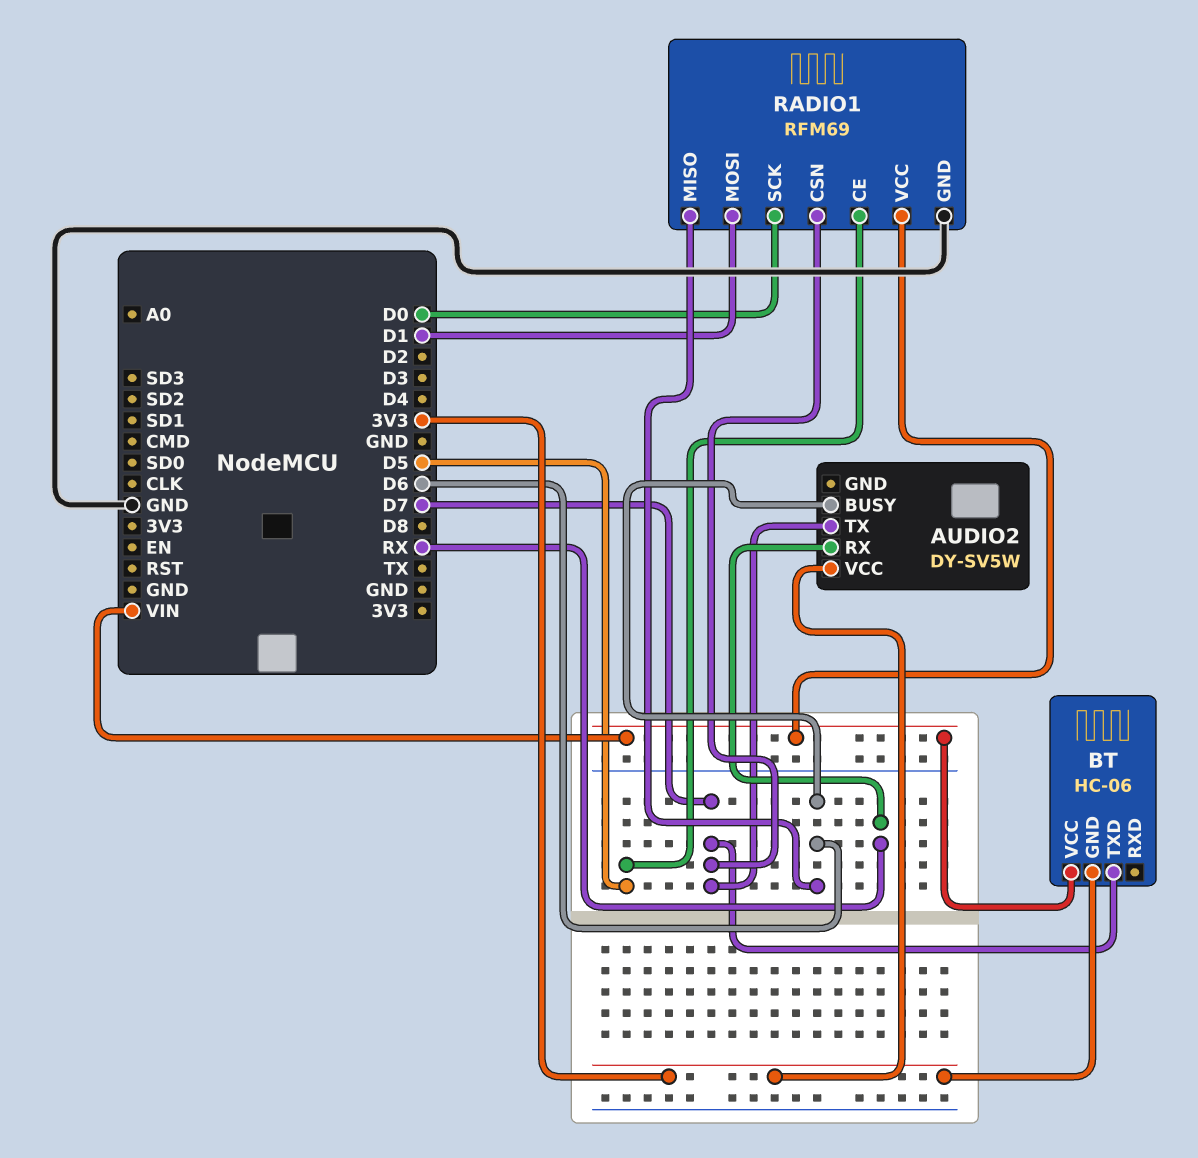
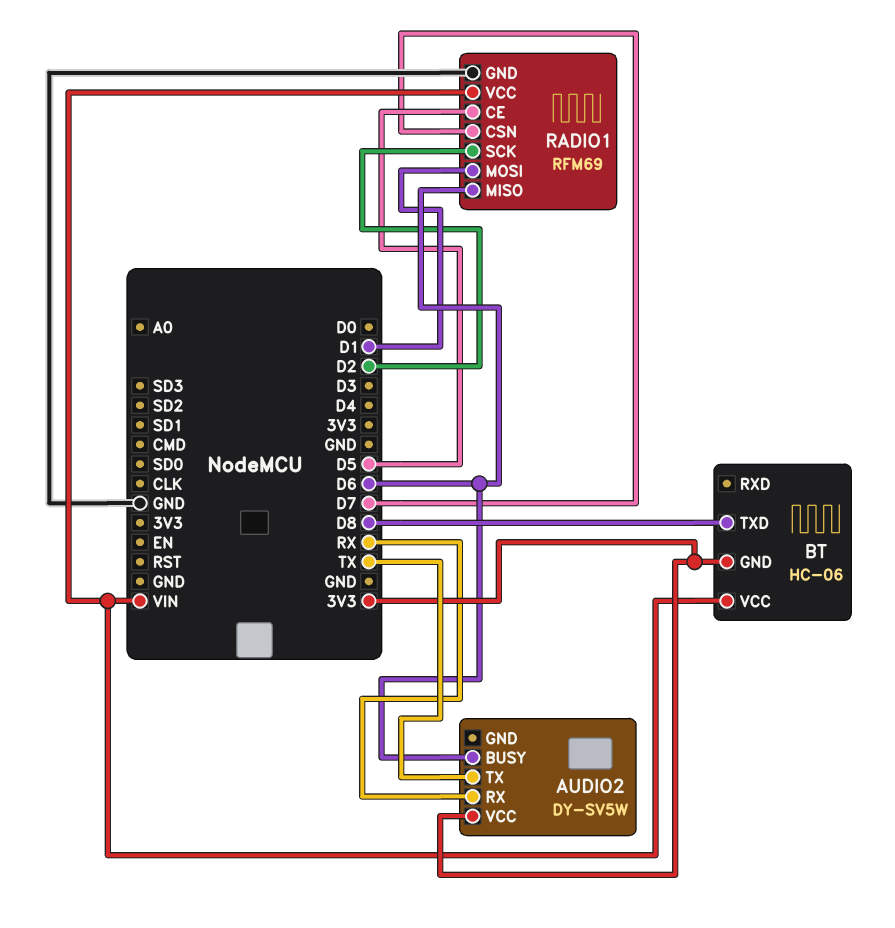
AUDIO2 pin TX: D7 -> TX
BT pin TXD: D7 -> D8
RADIO1 pin SCK: D0 -> D2

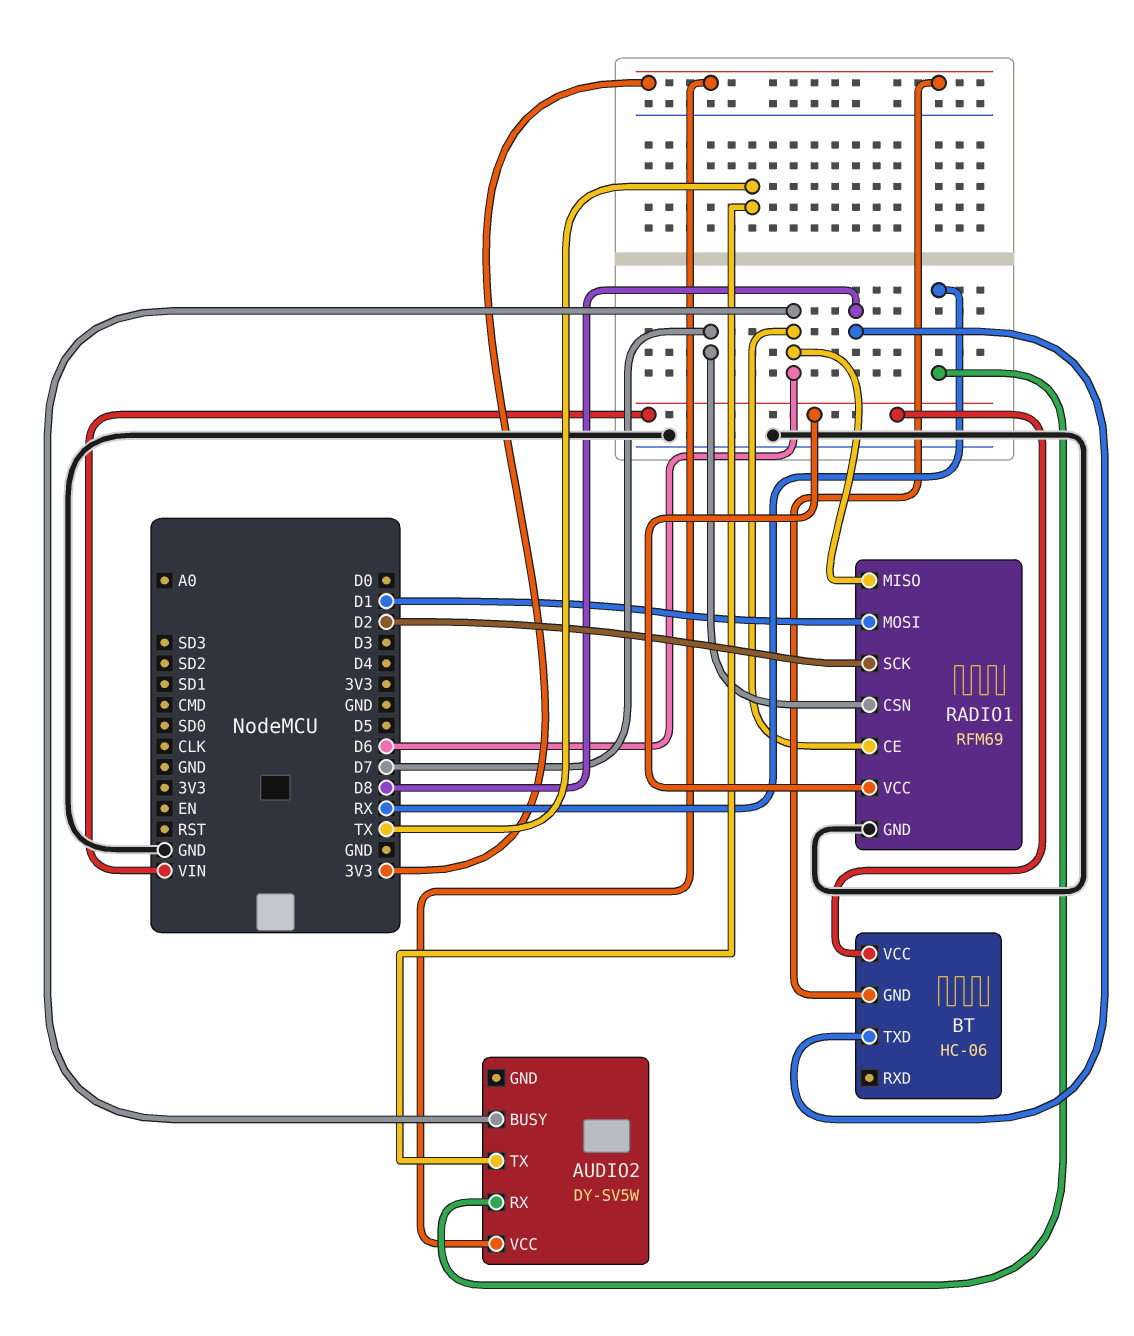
RADIO1 pin CE: D5 -> D6

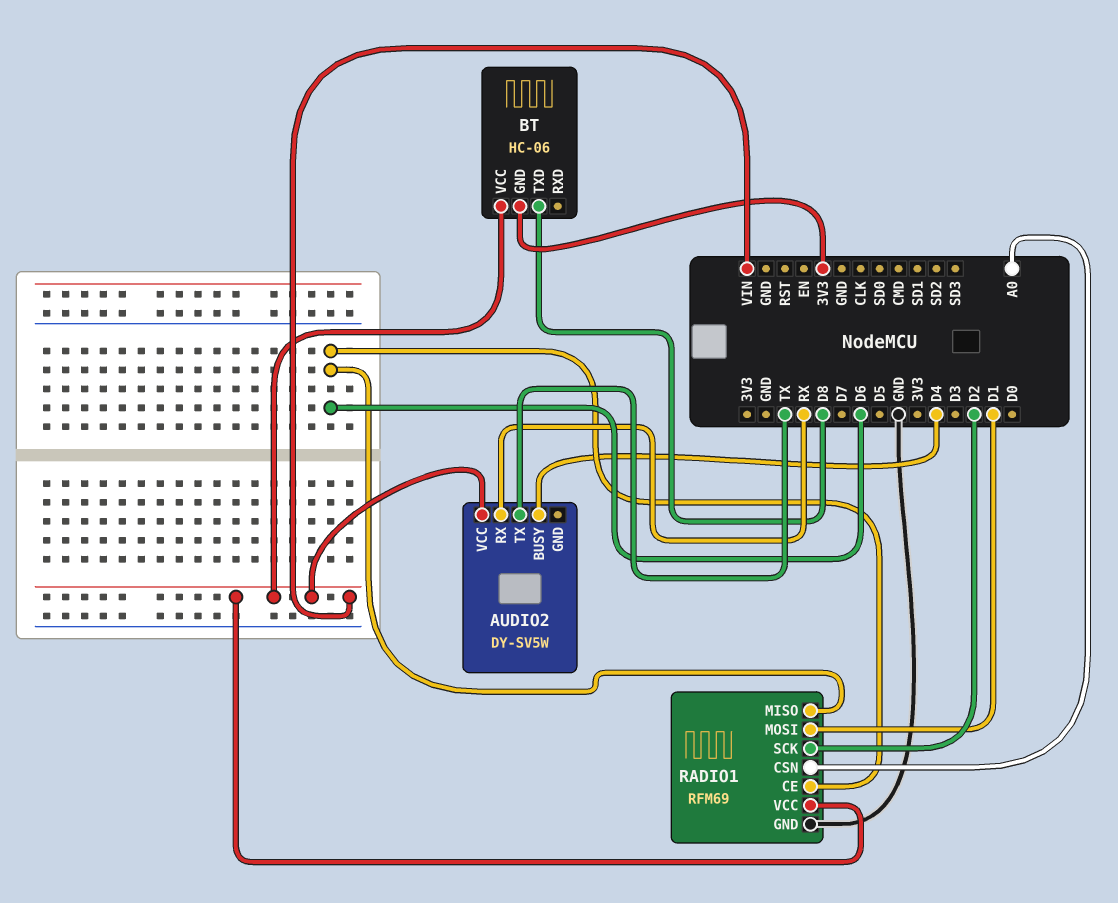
AUDIO2 pin BUSY: D6 -> D4
AUDIO2 pin VCC: 3V3 -> VIN
RADIO1 pin CSN: D7 -> A0

